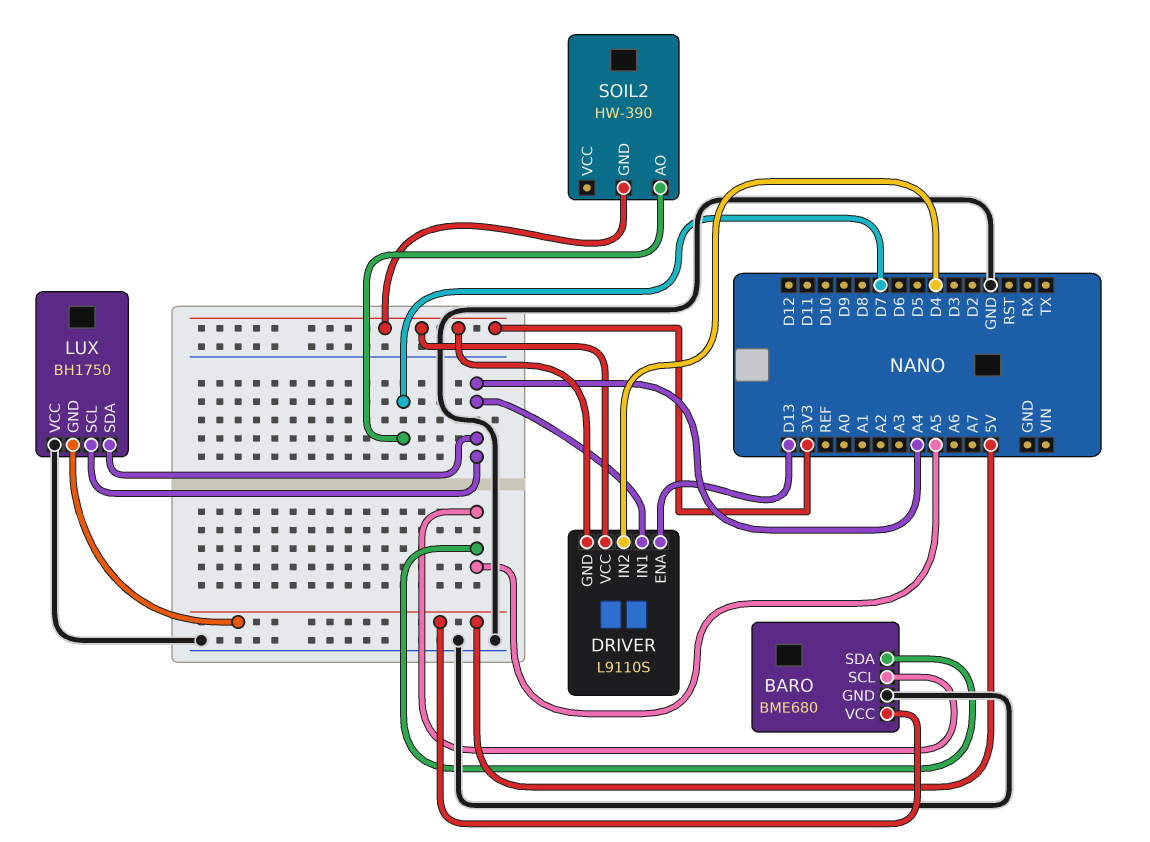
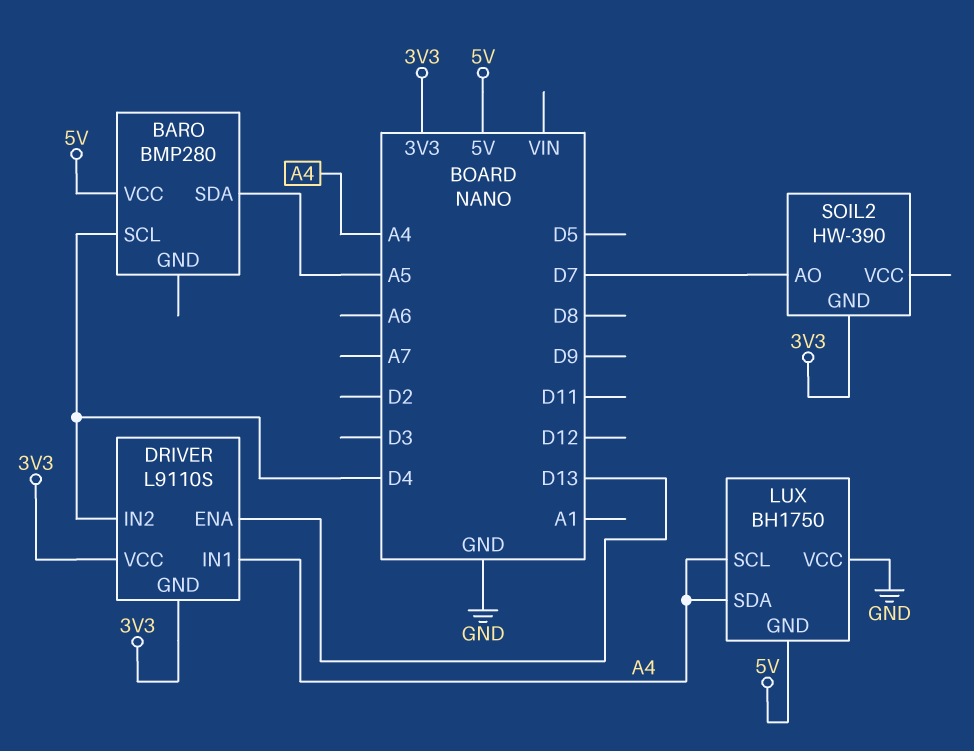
BARO: BME680 -> BMP280
BARO pin GND: GND -> none
BARO pin SCL: A5 -> D4

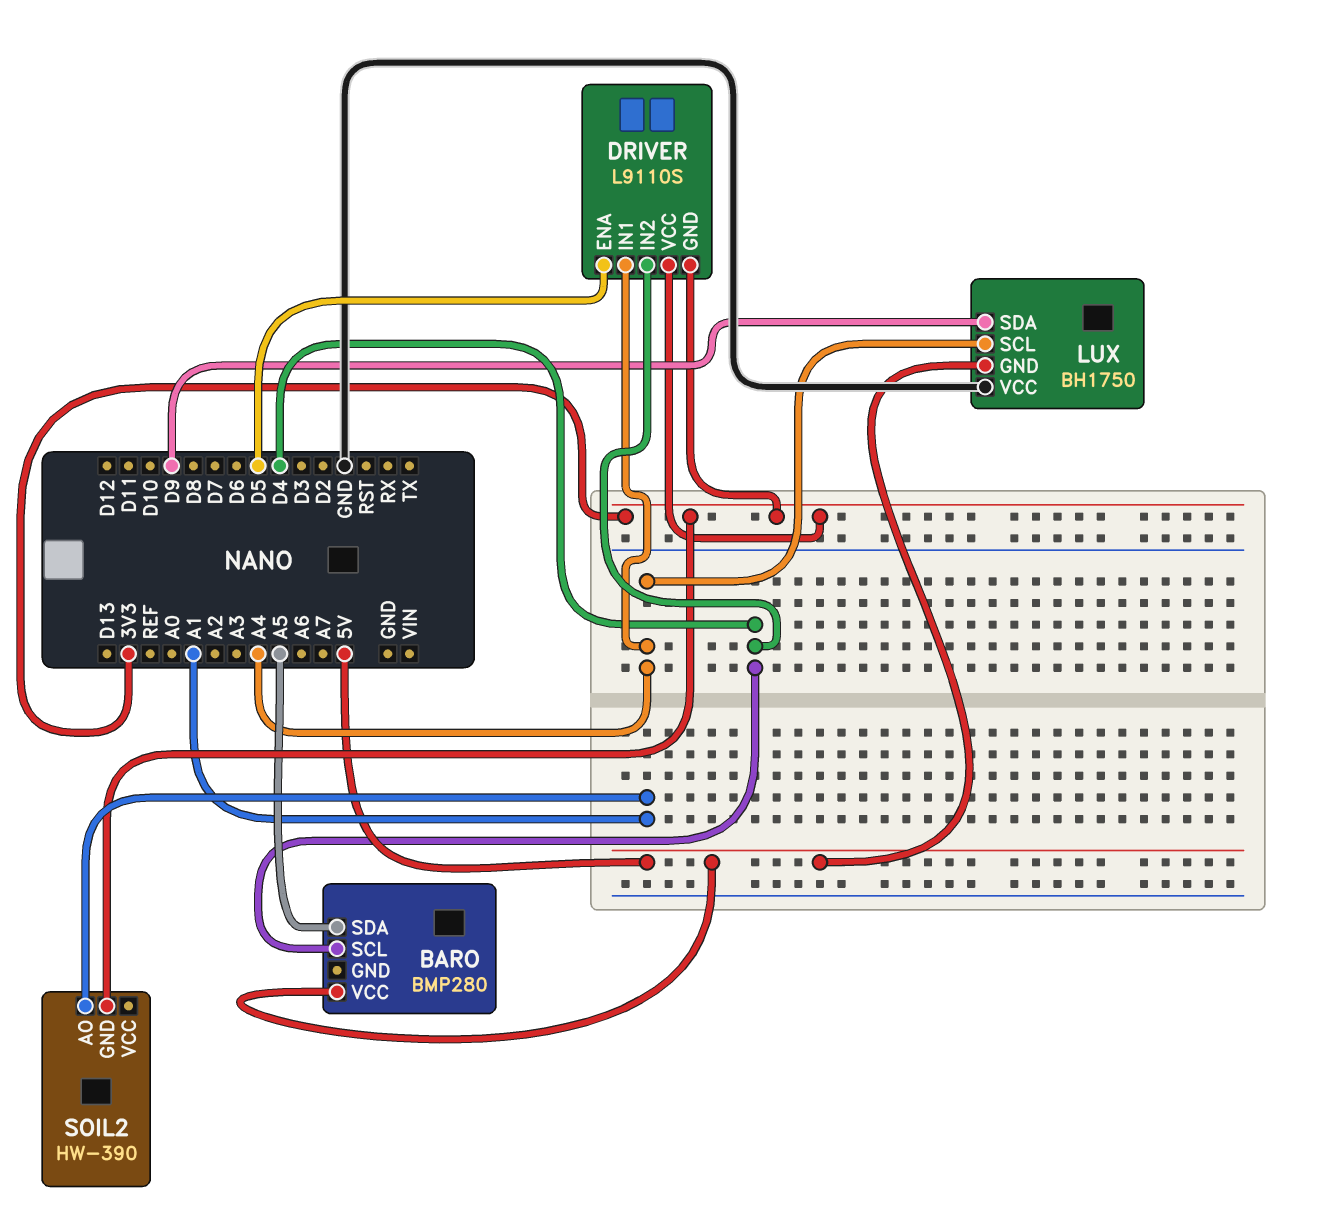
DRIVER pin ENA: D13 -> D5
LUX pin SDA: A4 -> D9
SOIL2 pin AO: D7 -> A1

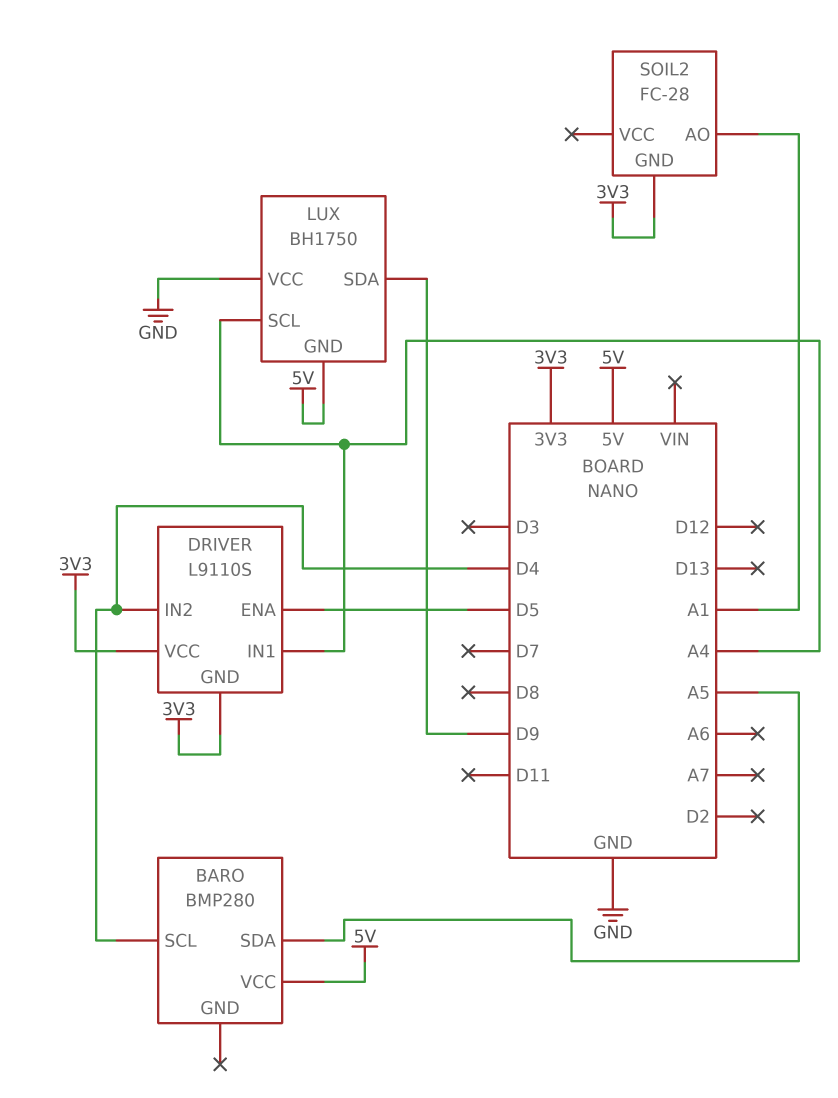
SOIL2: HW-390 -> FC-28

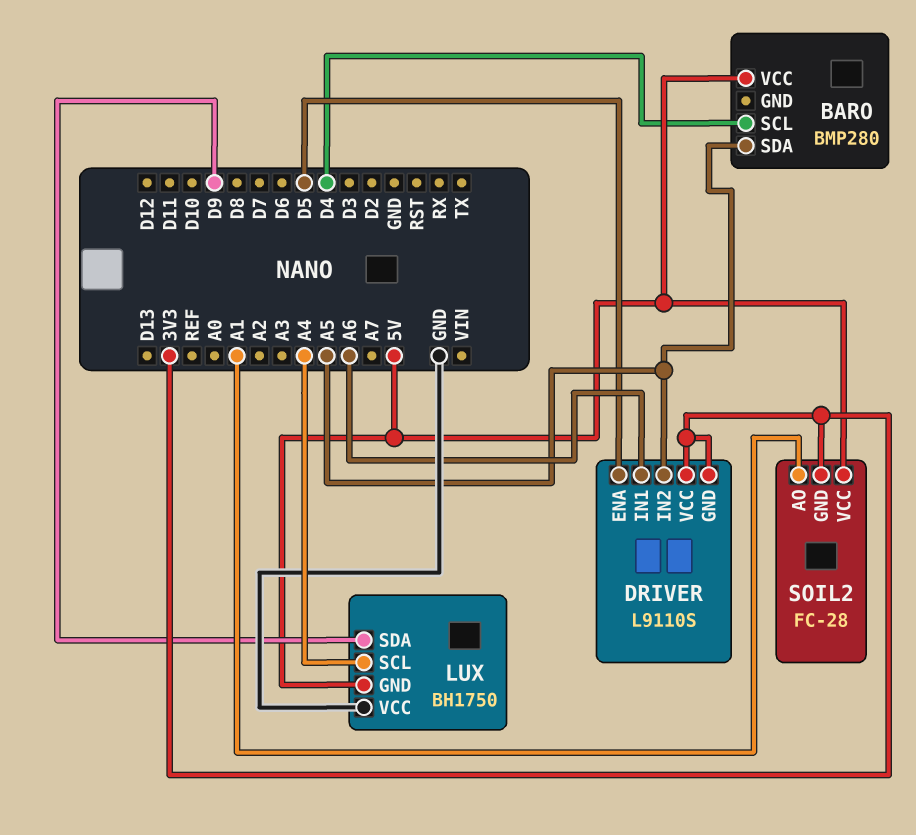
DRIVER pin IN1: A4 -> A6
DRIVER pin IN2: D4 -> A5
SOIL2 pin VCC: none -> 5V

